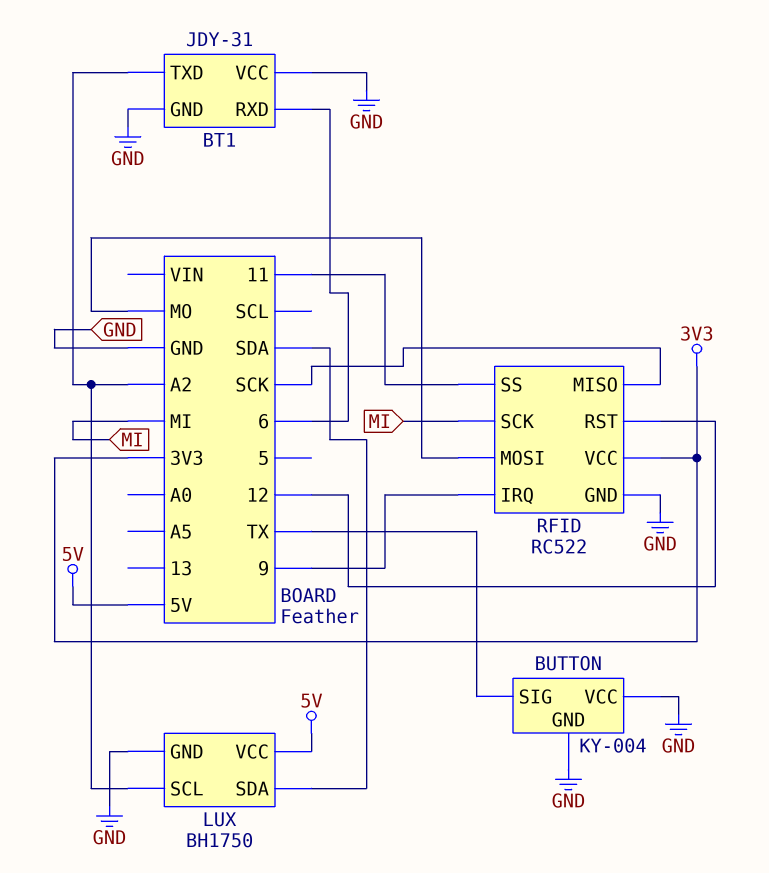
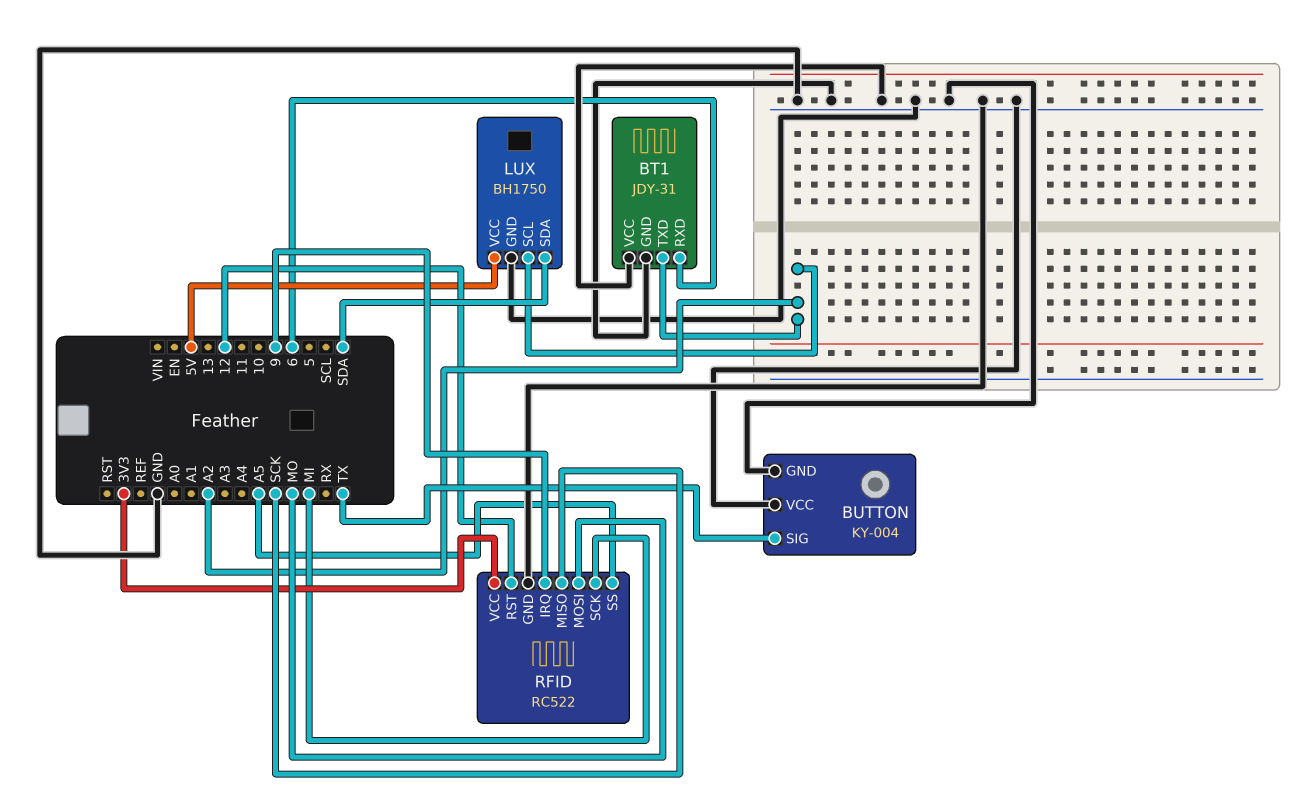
RFID pin SS: 11 -> A5

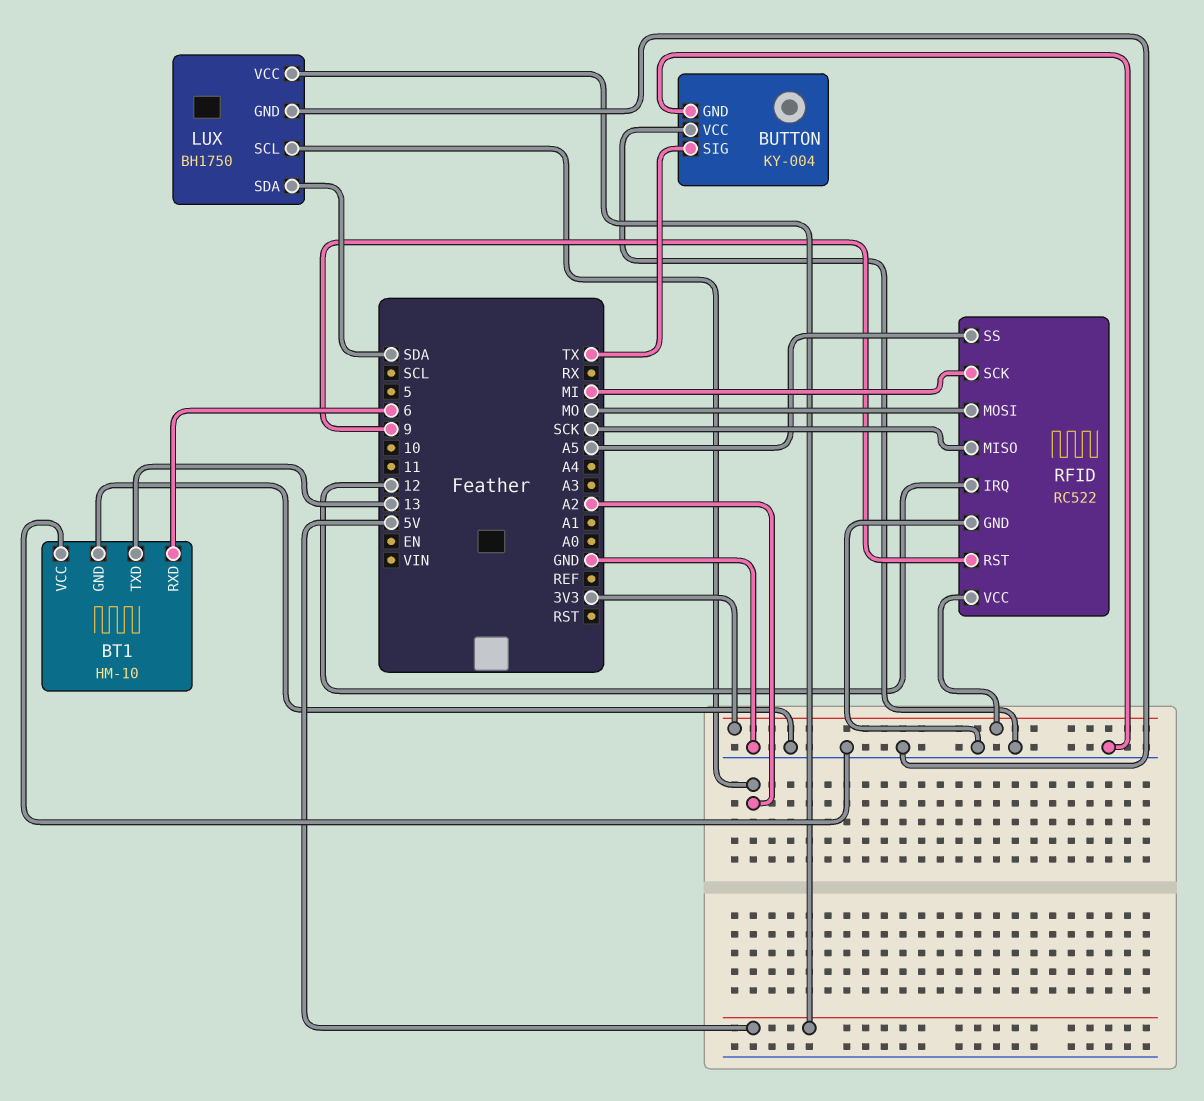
BT1: JDY-31 -> HM-10
BT1 pin TXD: A2 -> 13
RFID pin IRQ: 9 -> 12
RFID pin RST: 12 -> 9

